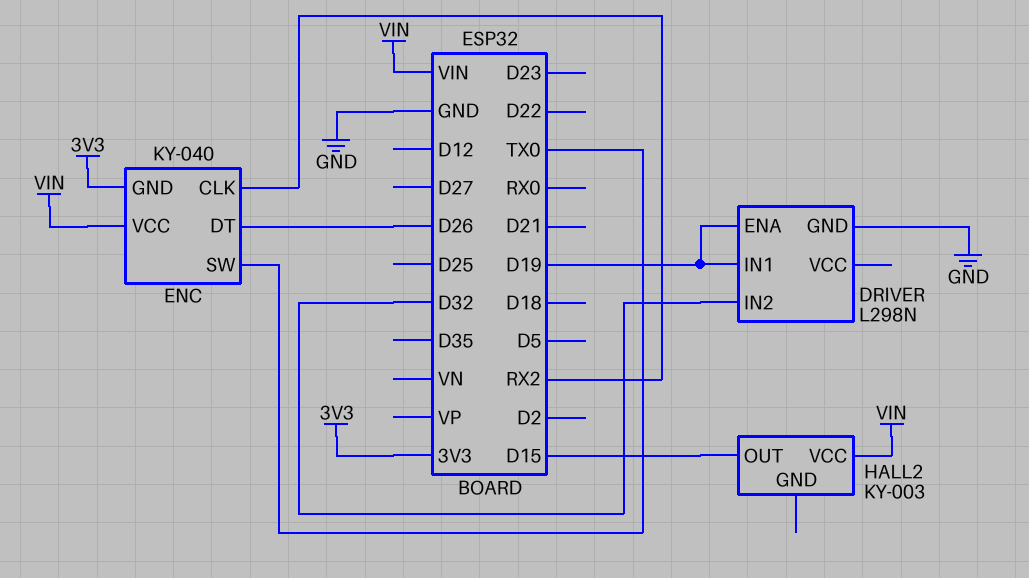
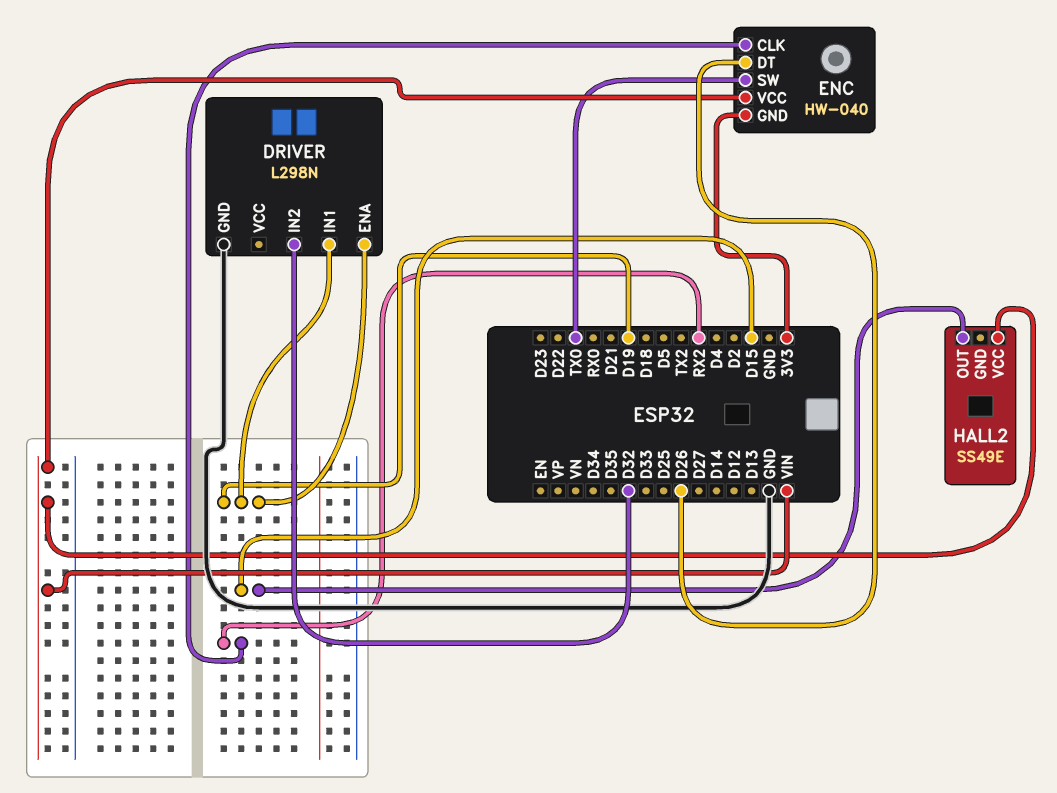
ENC: KY-040 -> HW-040
HALL2: KY-003 -> SS49E

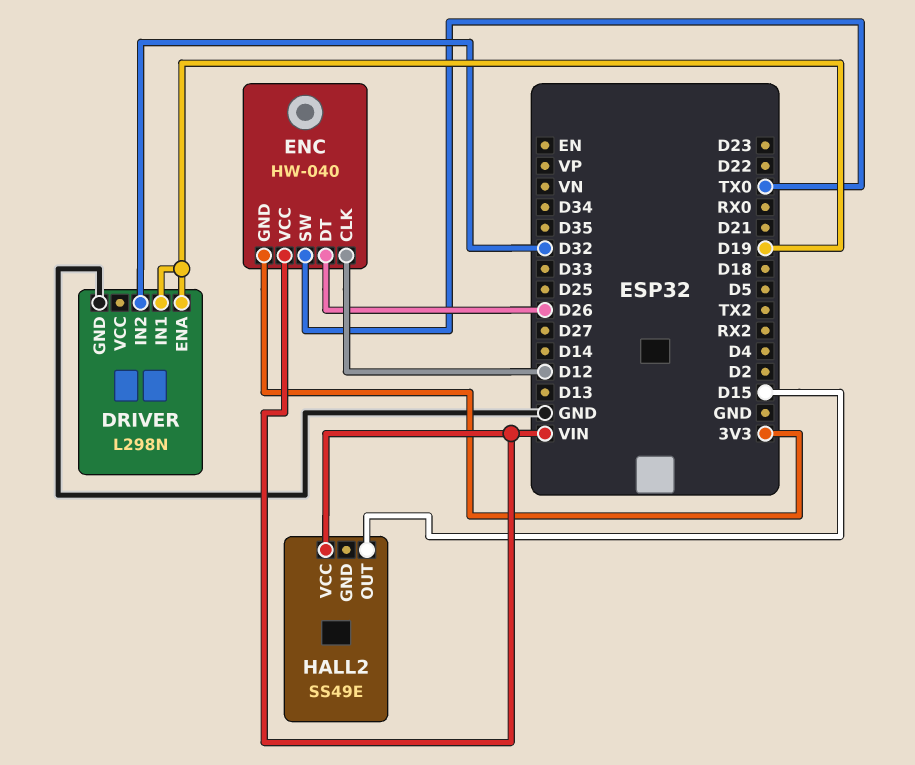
ENC pin CLK: RX2 -> D12

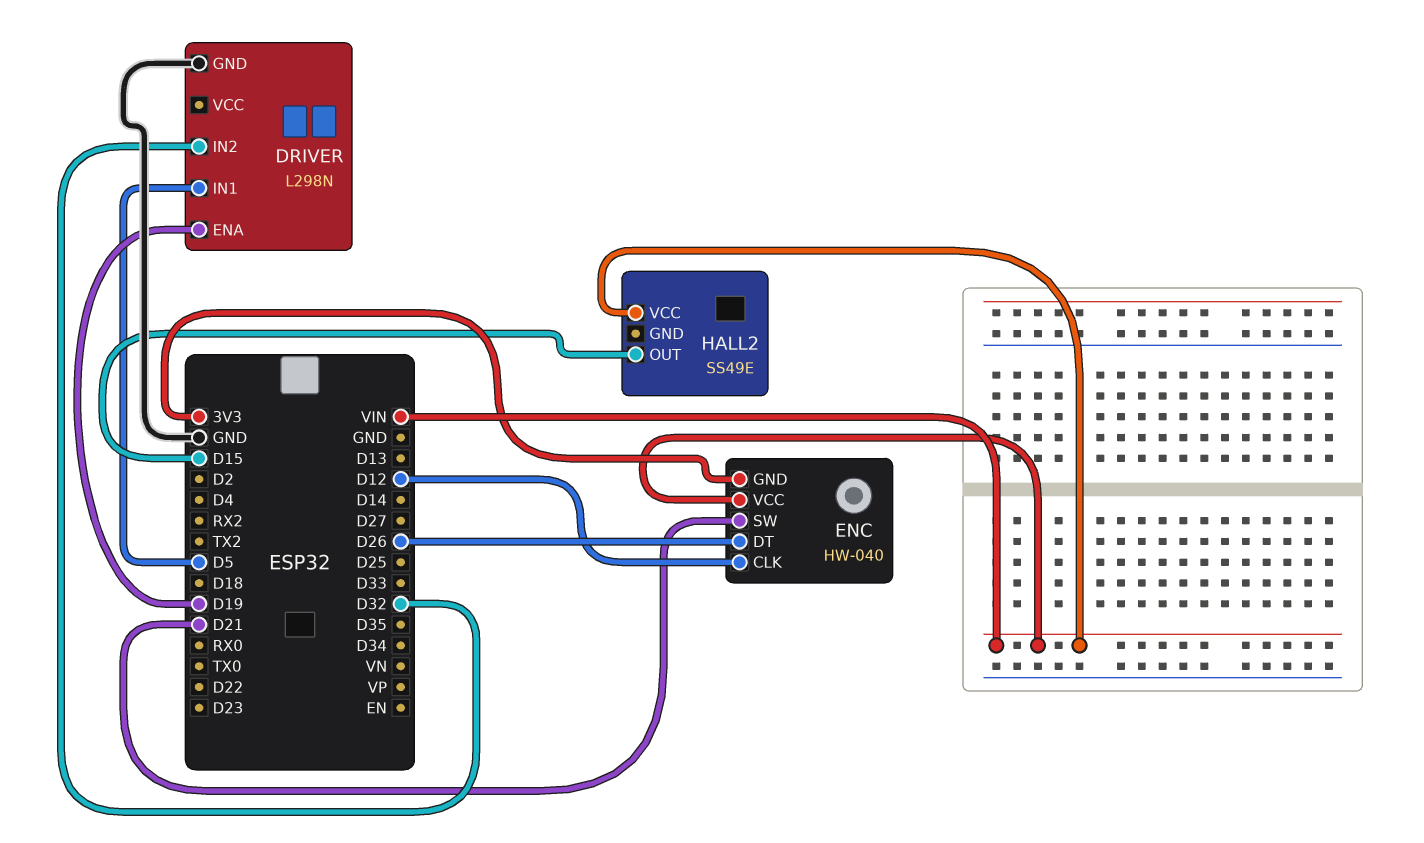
DRIVER pin IN1: D19 -> D5
ENC pin SW: TX0 -> D21

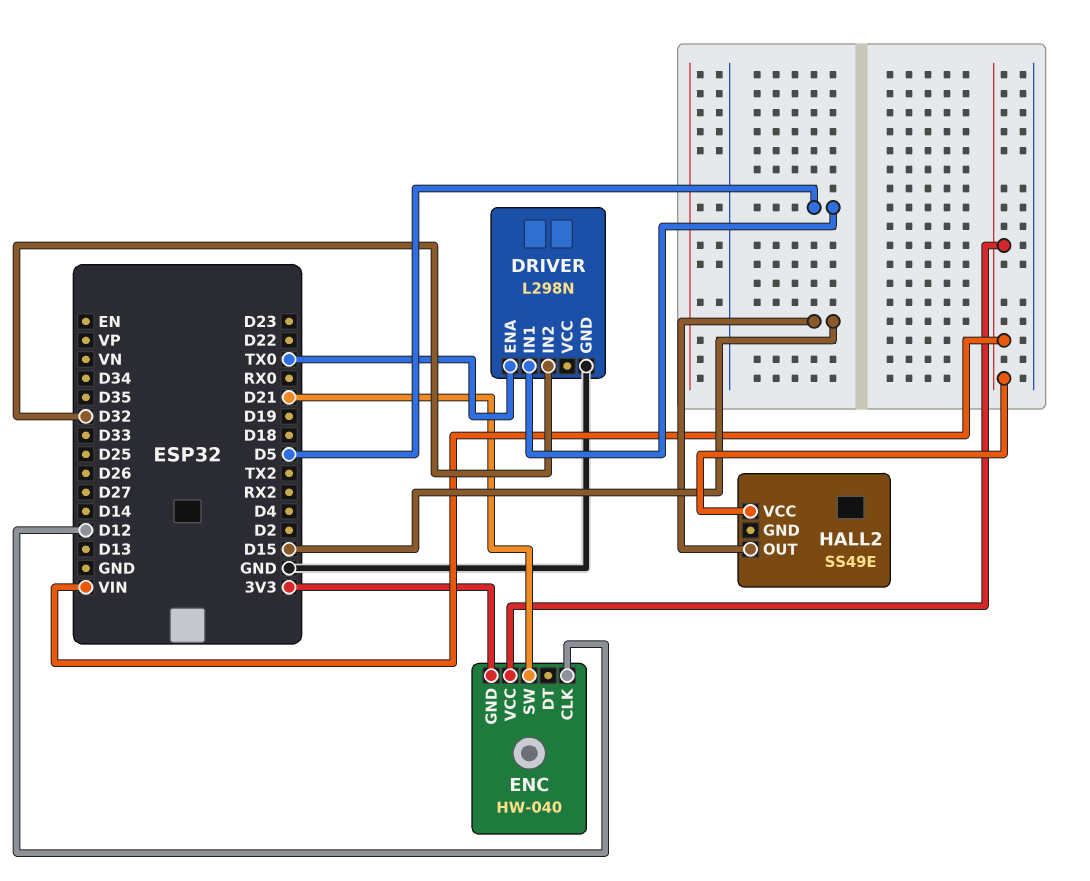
DRIVER pin ENA: D19 -> TX0
ENC pin DT: D26 -> none

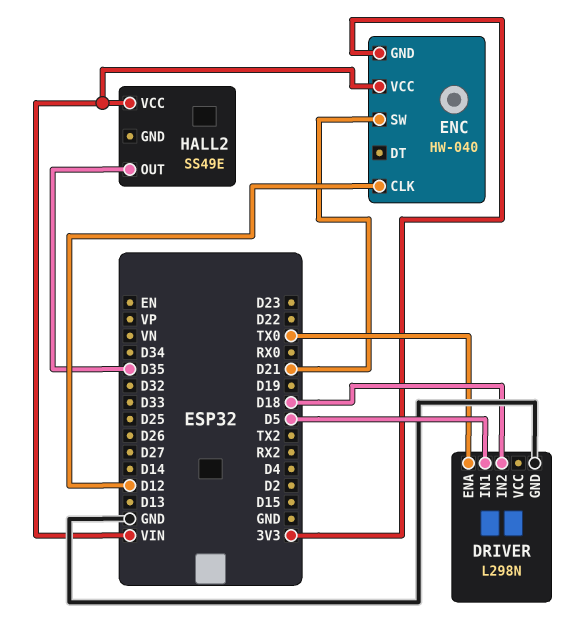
DRIVER pin IN2: D32 -> D18
HALL2 pin OUT: D15 -> D35

